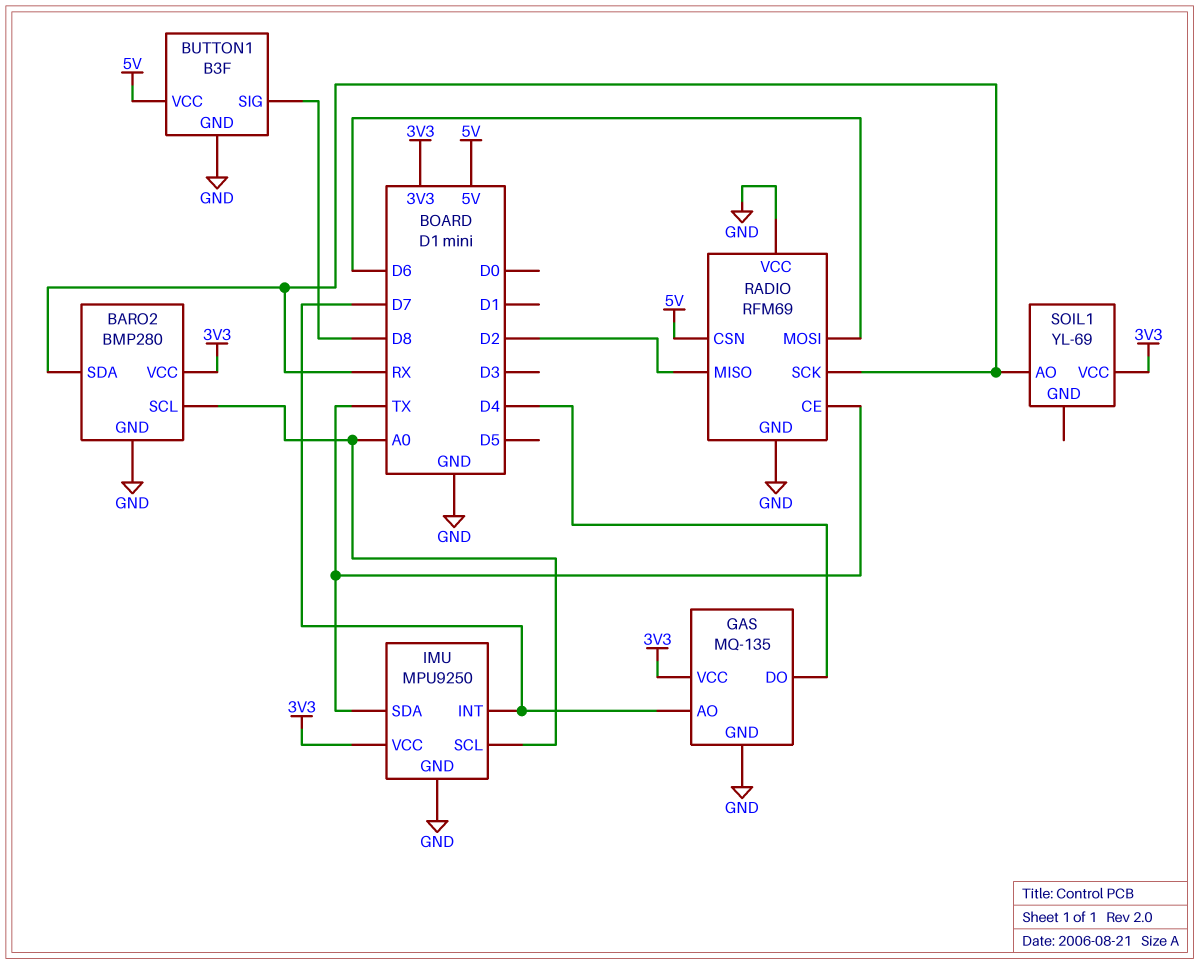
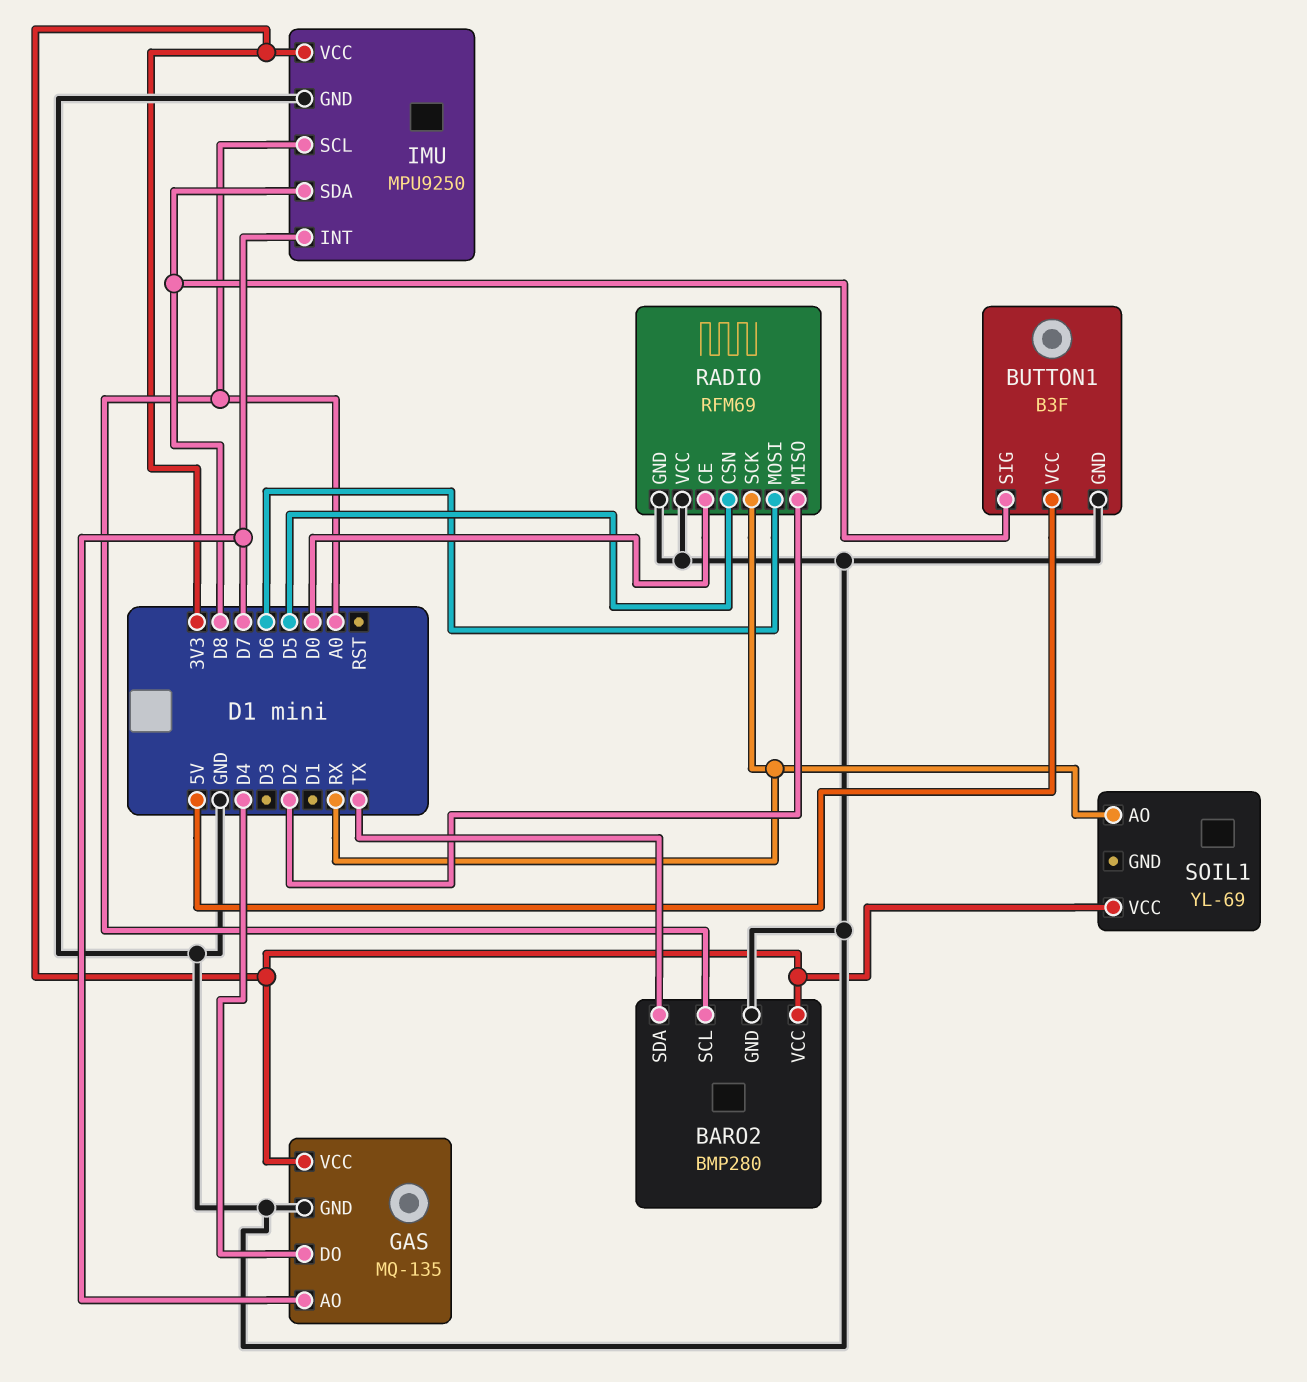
BARO2 pin SDA: RX -> TX
IMU pin SDA: TX -> D8
RADIO pin CE: TX -> D0
RADIO pin CSN: 5V -> D5

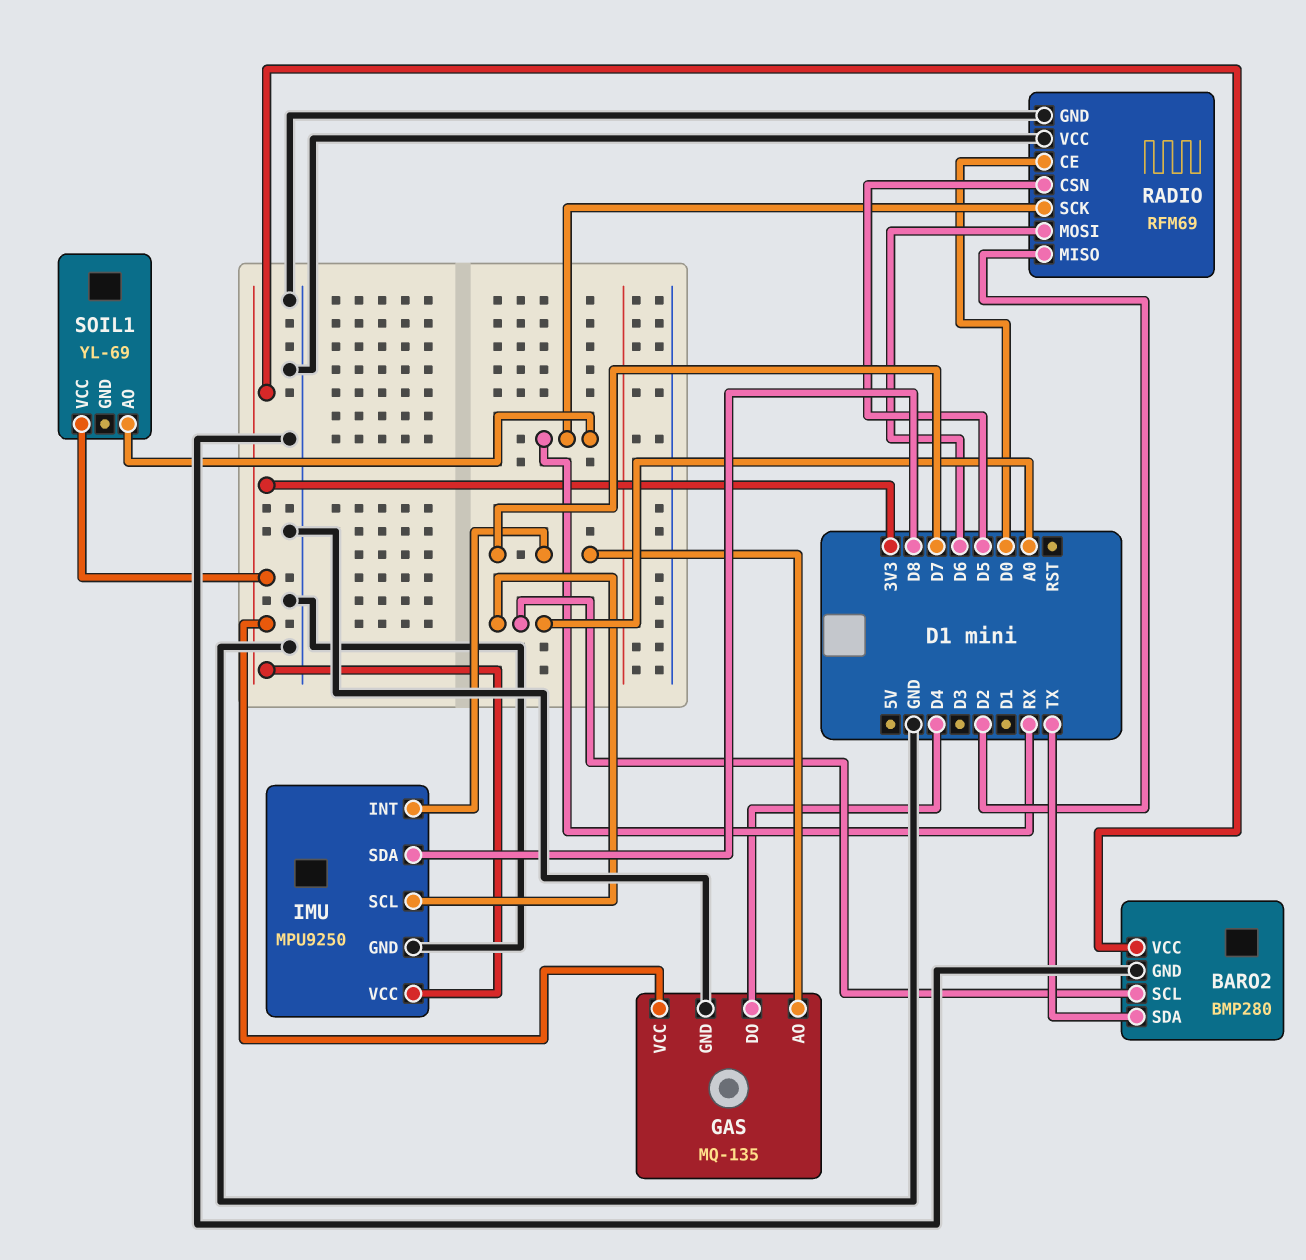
BUTTON1: B3F -> none
BUTTON1 pin GND: GND -> none
BUTTON1 pin SIG: D8 -> none
BUTTON1 pin VCC: 5V -> none

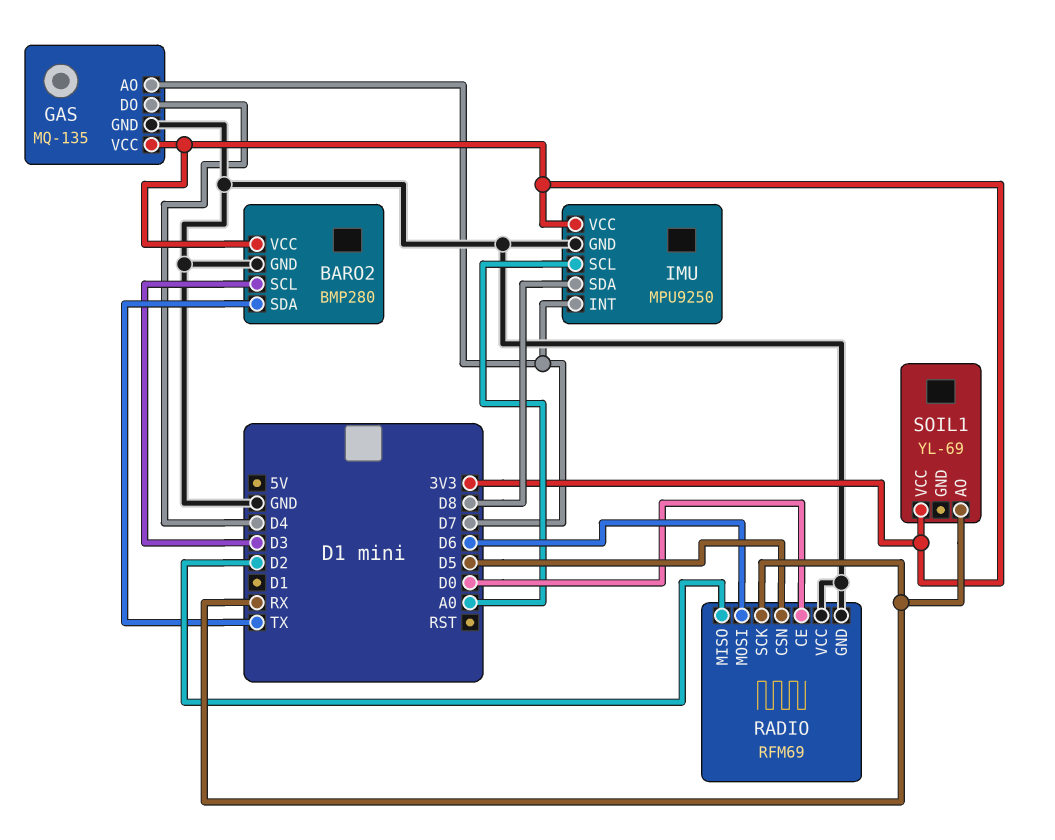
BARO2 pin SCL: A0 -> D3

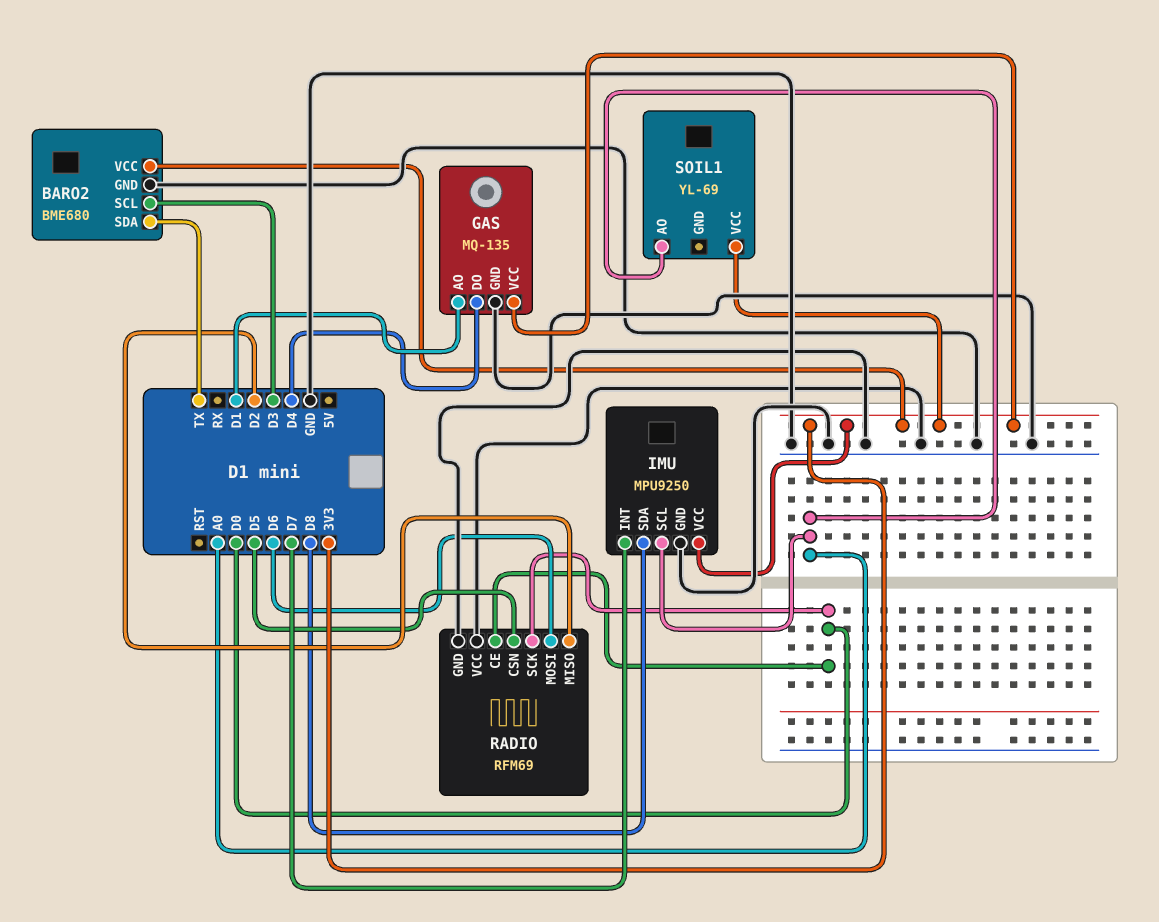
BARO2: BMP280 -> BME680
GAS pin AO: D7 -> D1
RADIO pin SCK: RX -> D0
SOIL1 pin AO: RX -> A0

